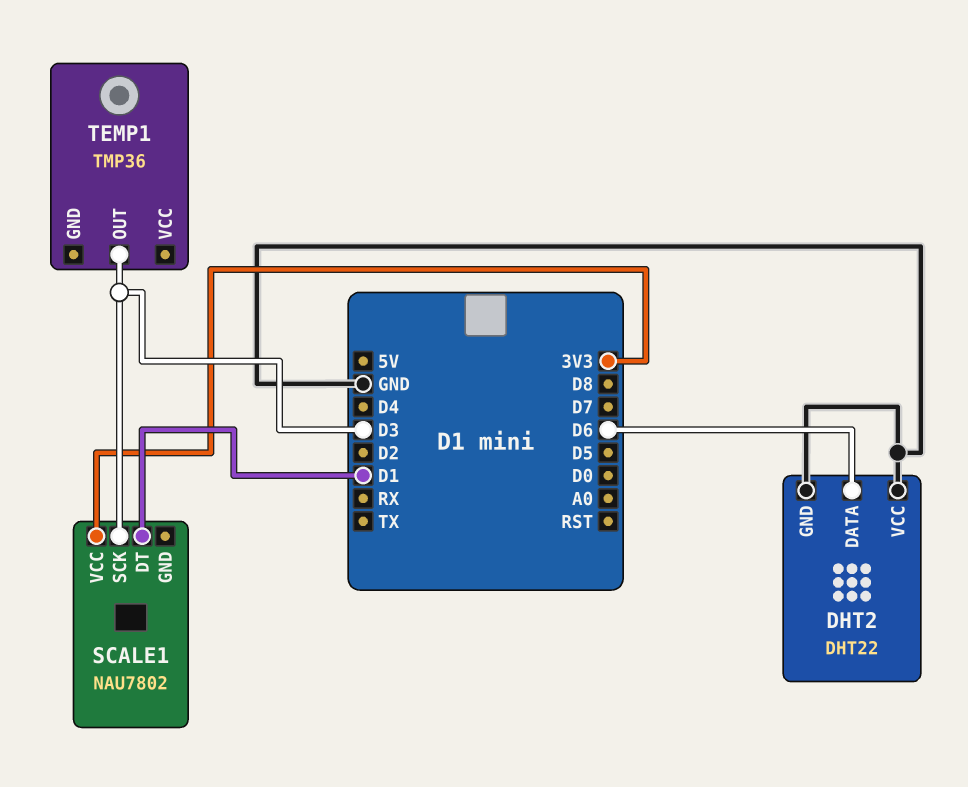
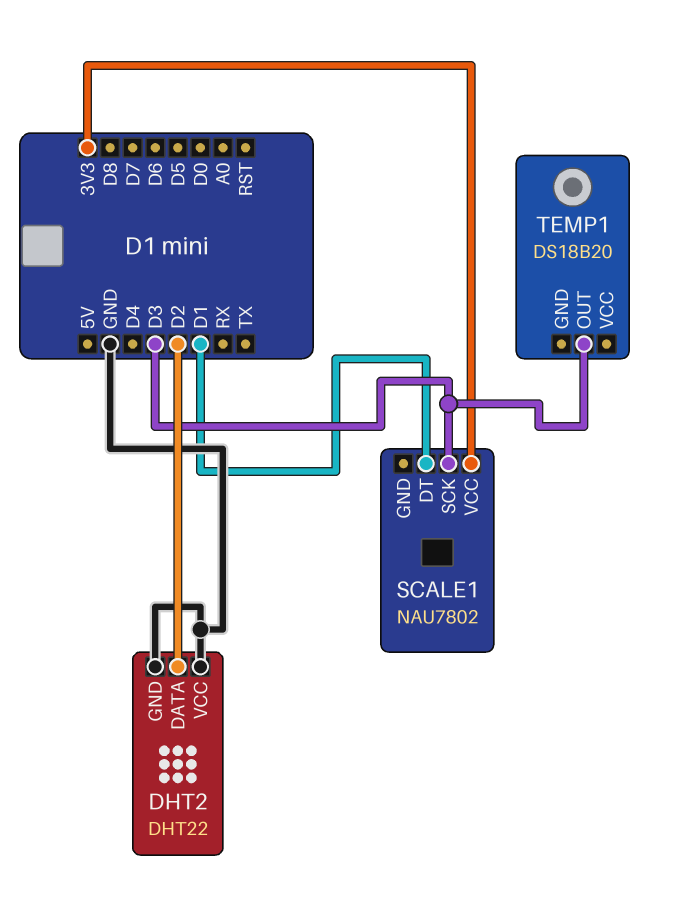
DHT2 pin DATA: D6 -> D2
TEMP1: TMP36 -> DS18B20

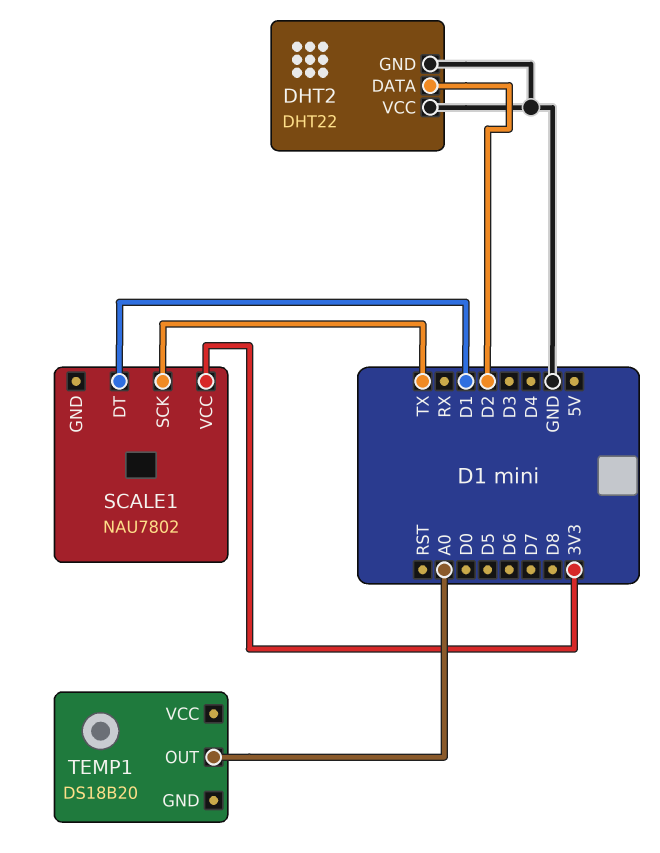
SCALE1 pin SCK: D3 -> TX
TEMP1 pin OUT: D3 -> A0

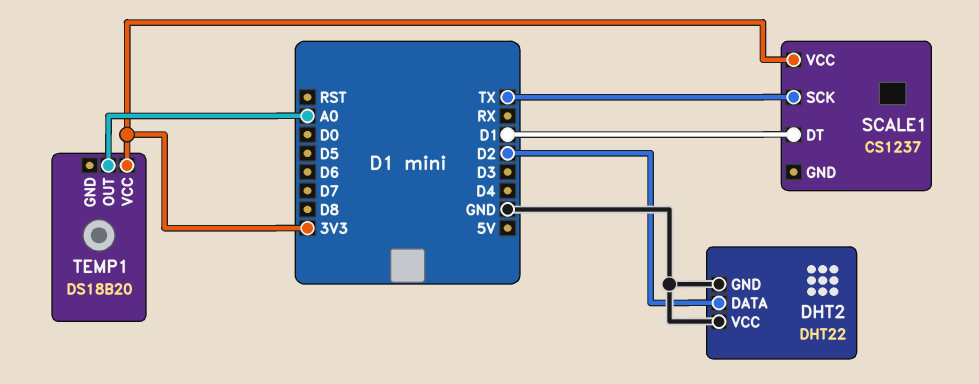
SCALE1: NAU7802 -> CS1237
TEMP1 pin VCC: none -> 3V3

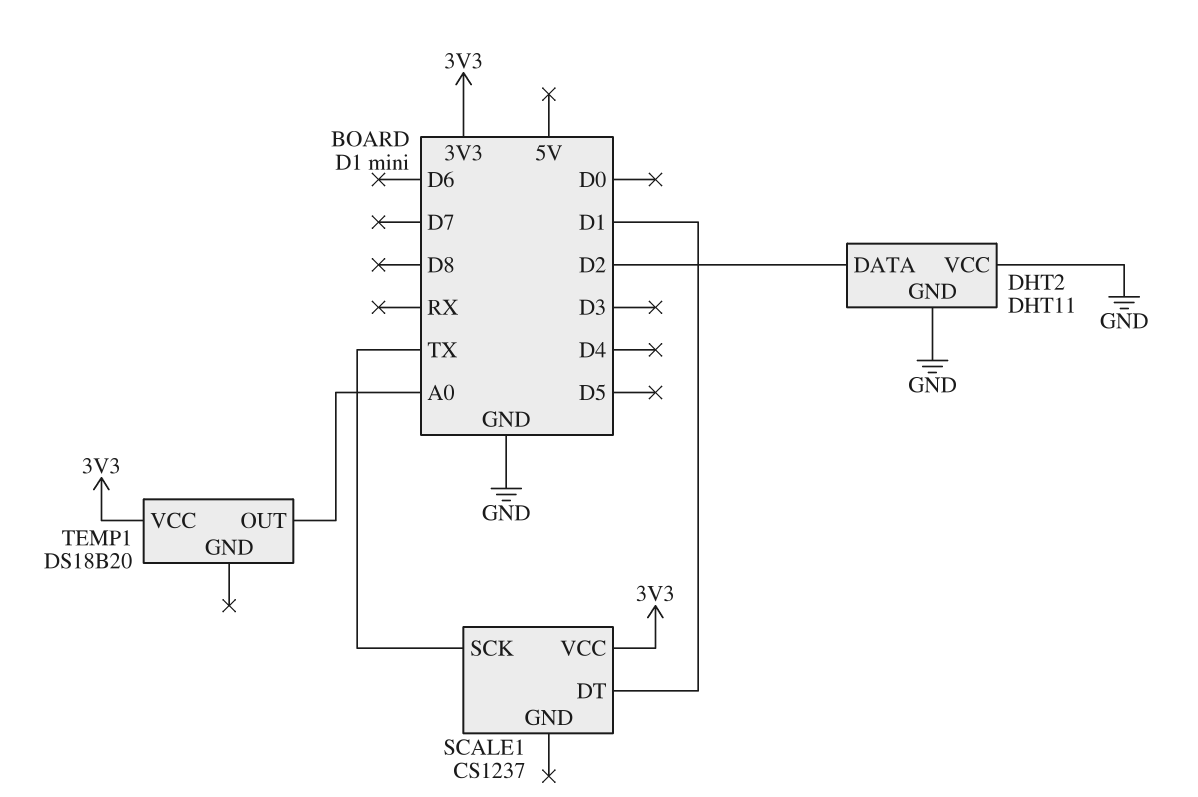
DHT2: DHT22 -> DHT11

